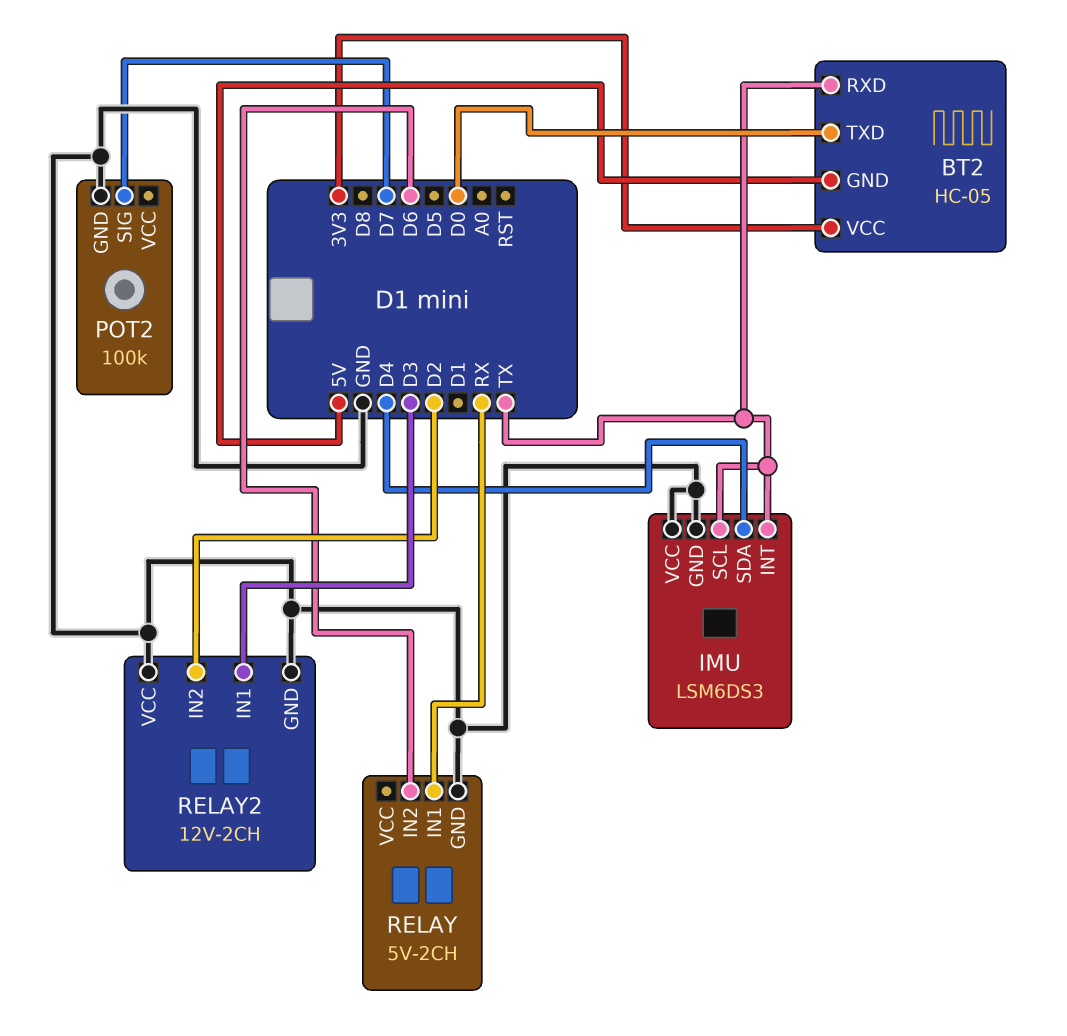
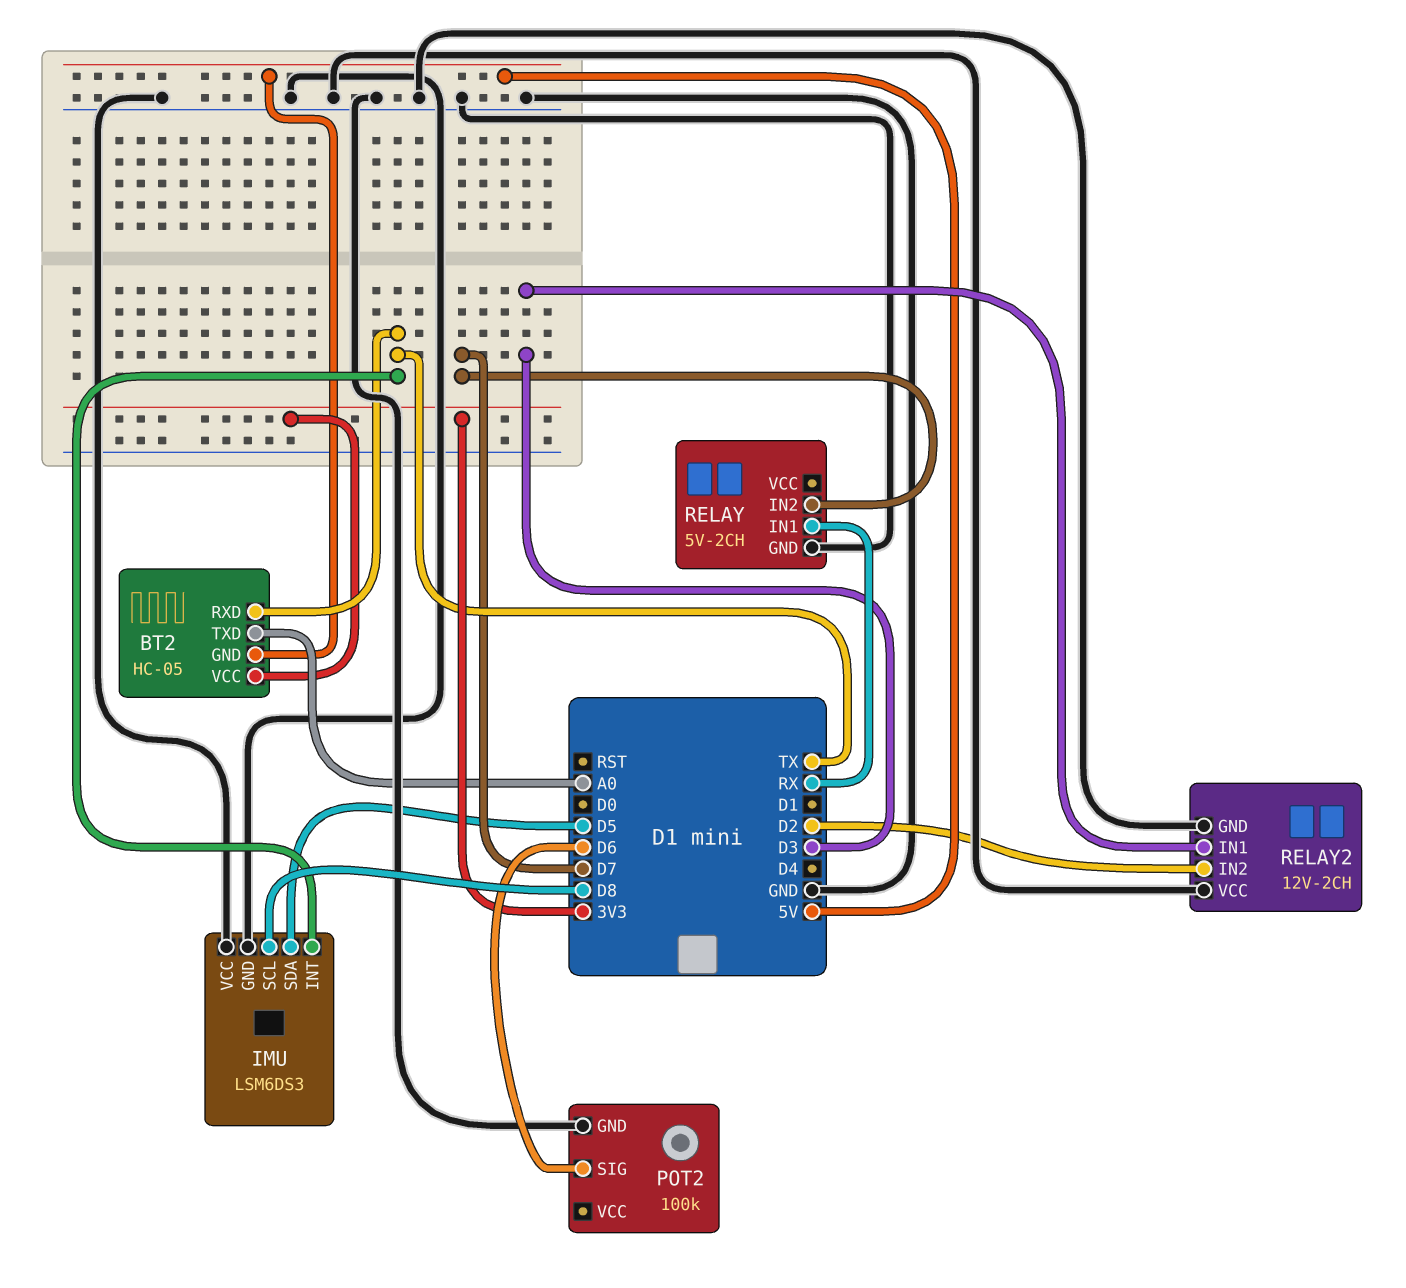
BT2 pin TXD: D0 -> A0
IMU pin SCL: TX -> D8
IMU pin SDA: D4 -> D5
POT2 pin SIG: D7 -> D6
RELAY pin IN2: D6 -> D7

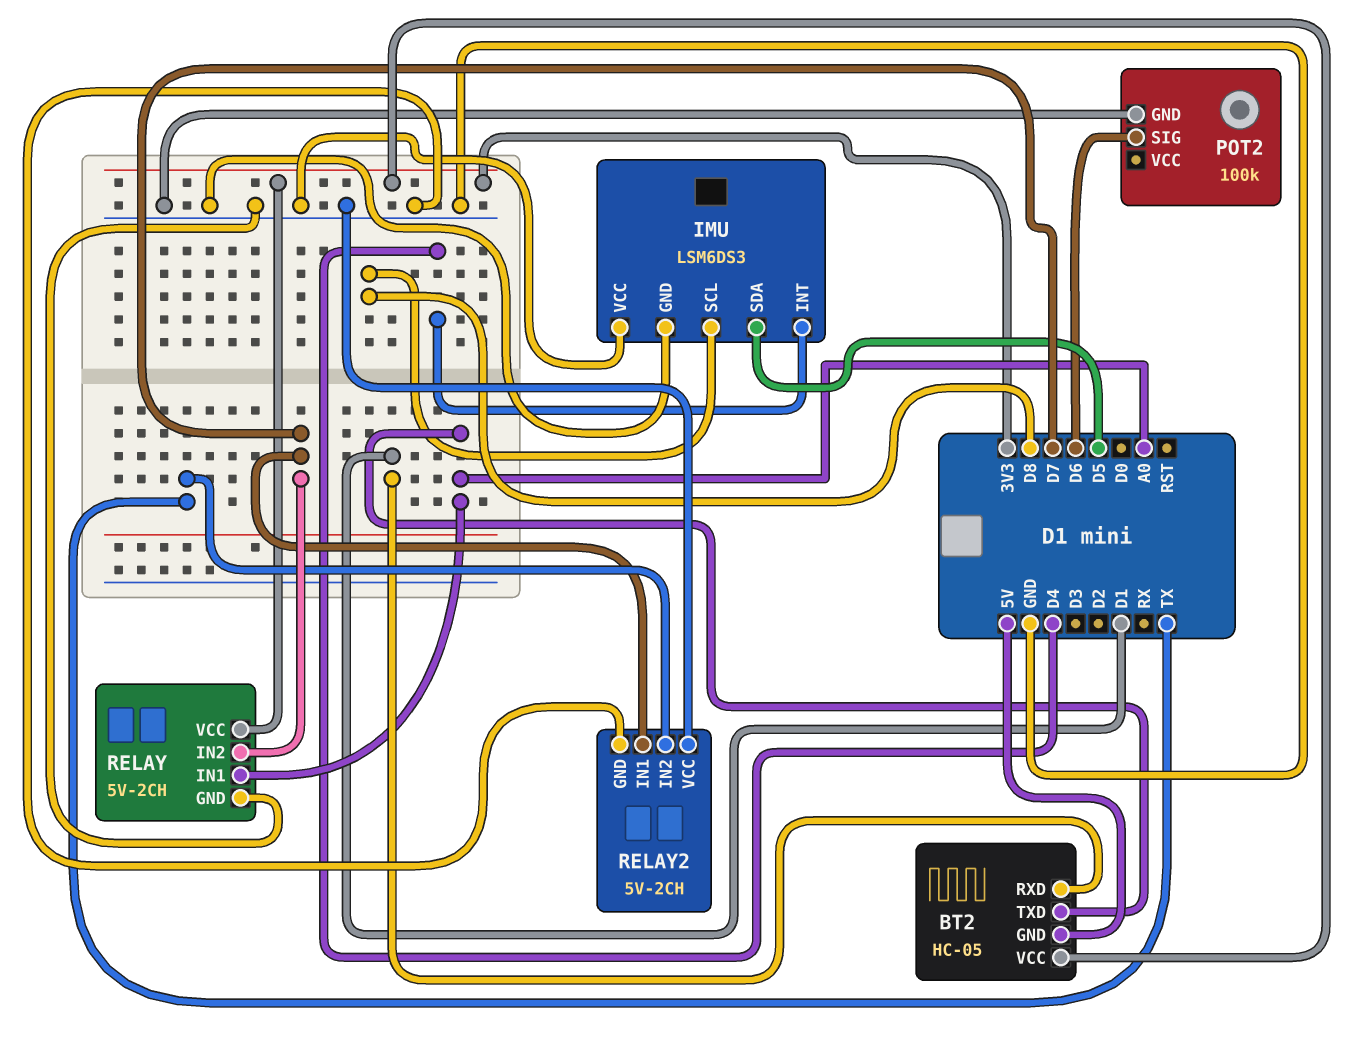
BT2 pin RXD: TX -> D1
IMU pin INT: TX -> D4
RELAY pin IN1: RX -> A0
RELAY pin VCC: none -> 3V3
RELAY2: 12V-2CH -> 5V-2CH
RELAY2 pin IN1: D3 -> D7
RELAY2 pin IN2: D2 -> TX

